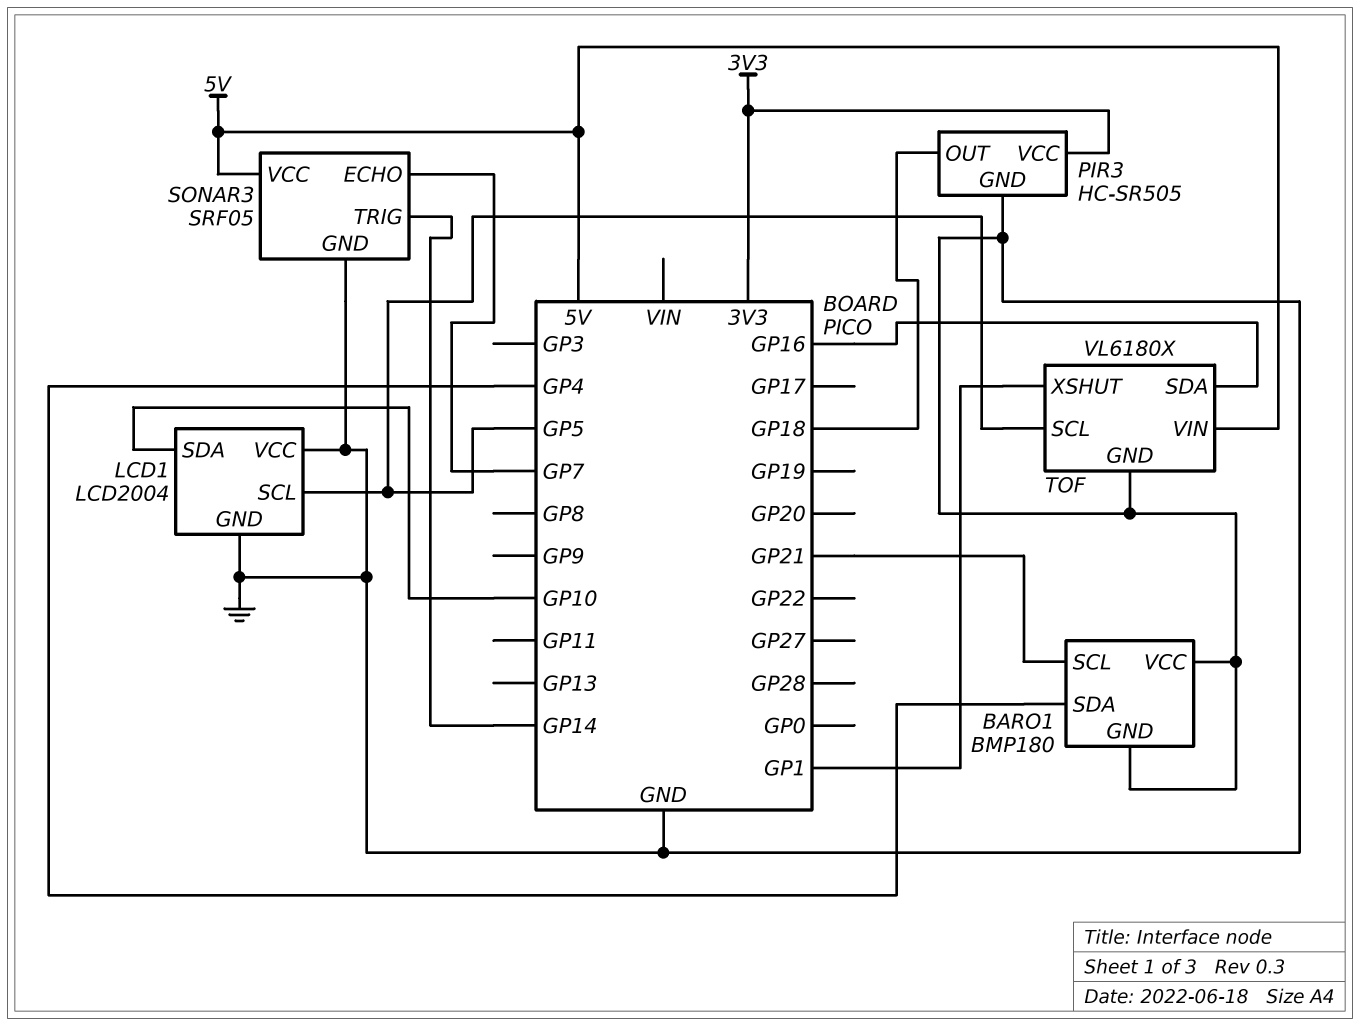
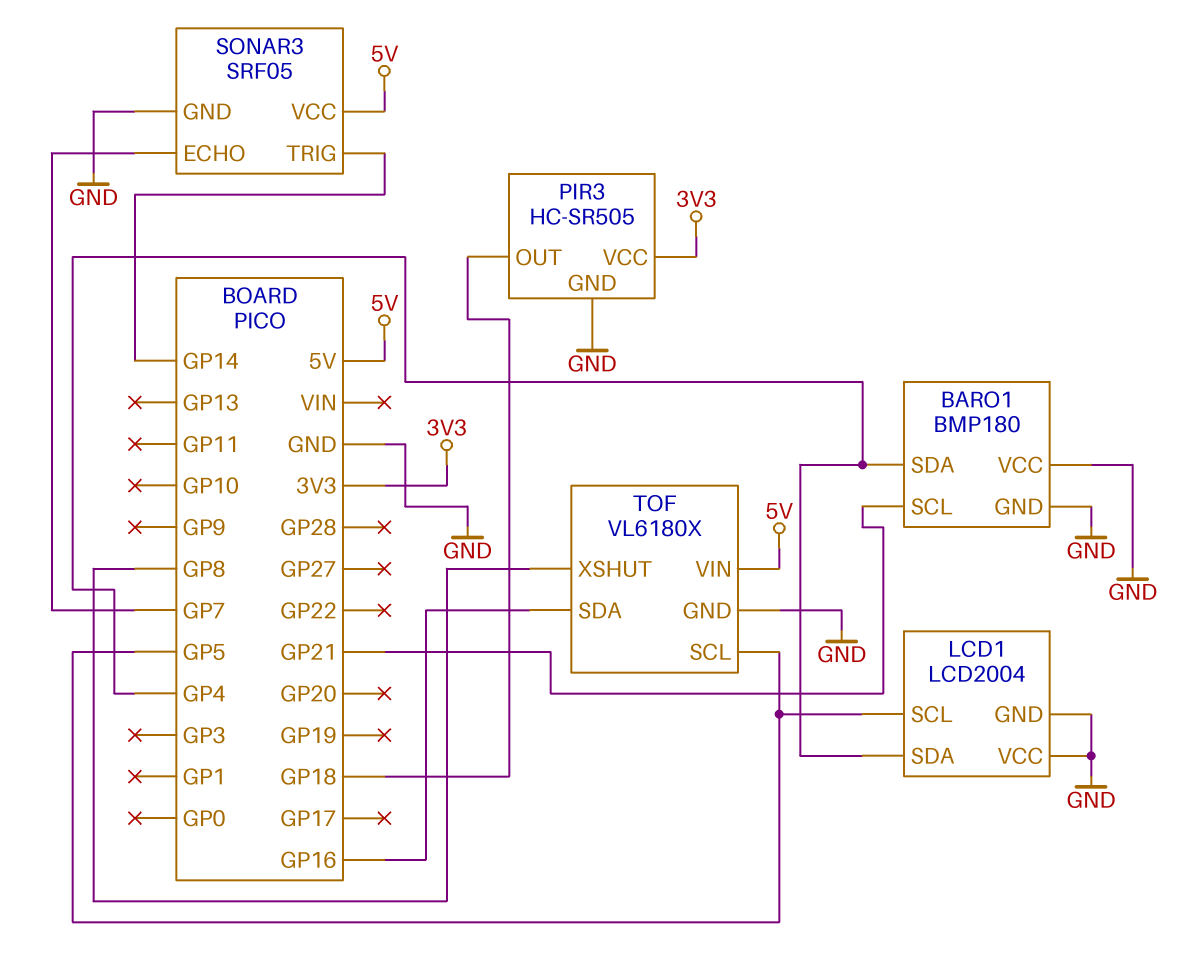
LCD1 pin SDA: GP10 -> GP4
TOF pin XSHUT: GP1 -> GP8

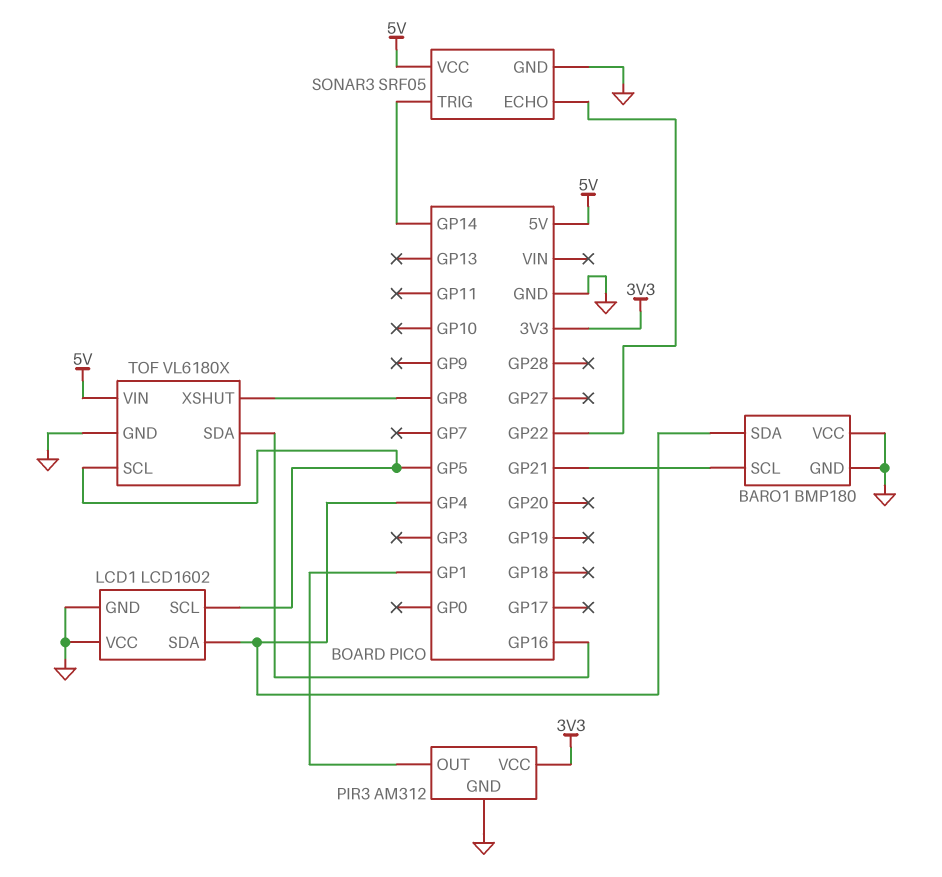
LCD1: LCD2004 -> LCD1602
PIR3: HC-SR505 -> AM312
PIR3 pin OUT: GP18 -> GP1
SONAR3 pin ECHO: GP7 -> GP22

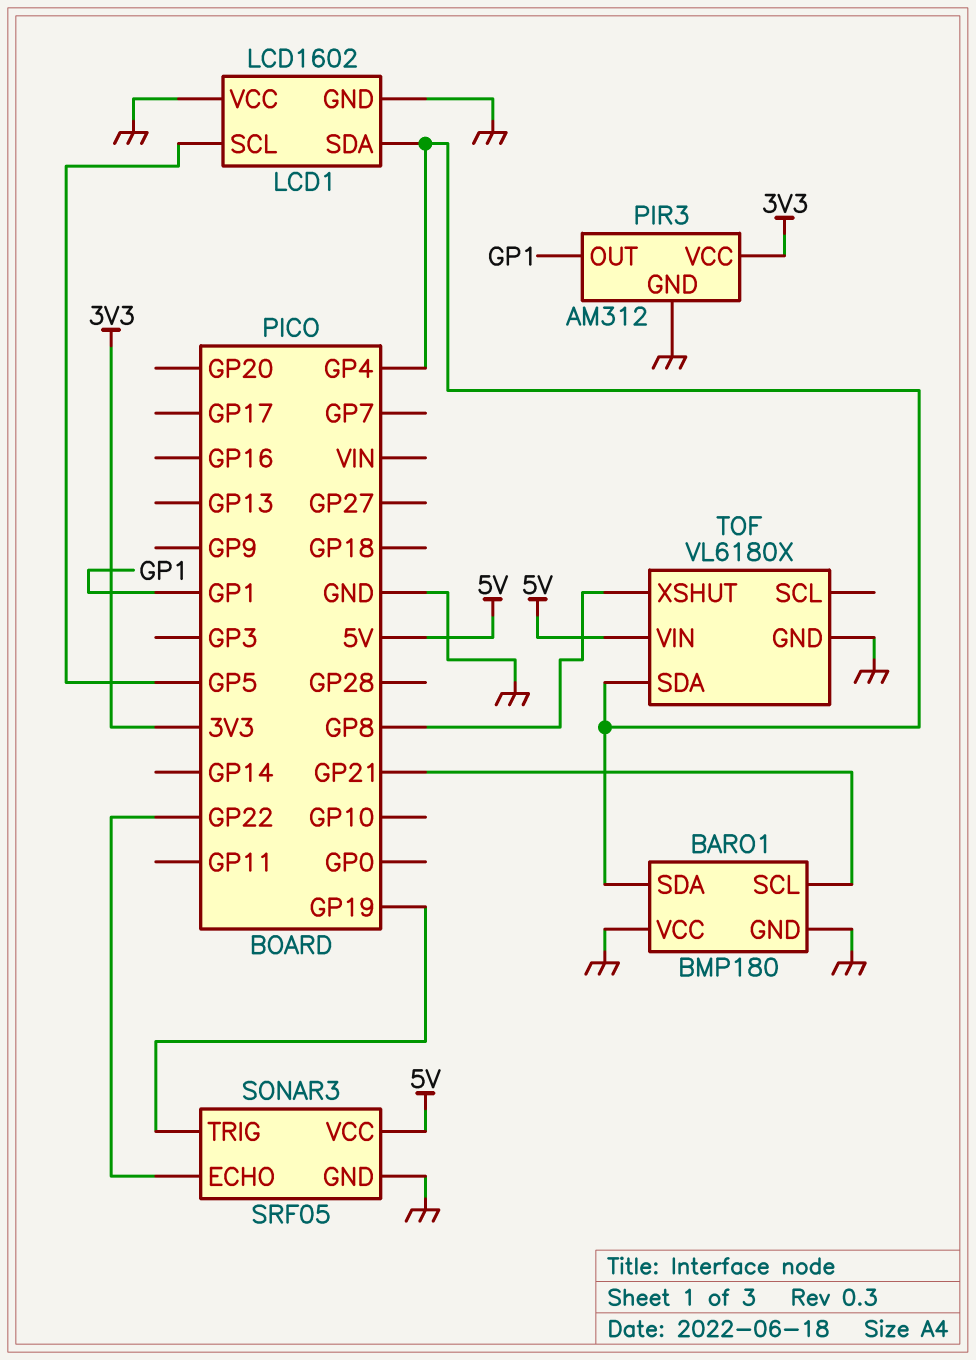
SONAR3 pin TRIG: GP14 -> GP19
TOF pin SCL: GP5 -> none
TOF pin SDA: GP16 -> GP4

